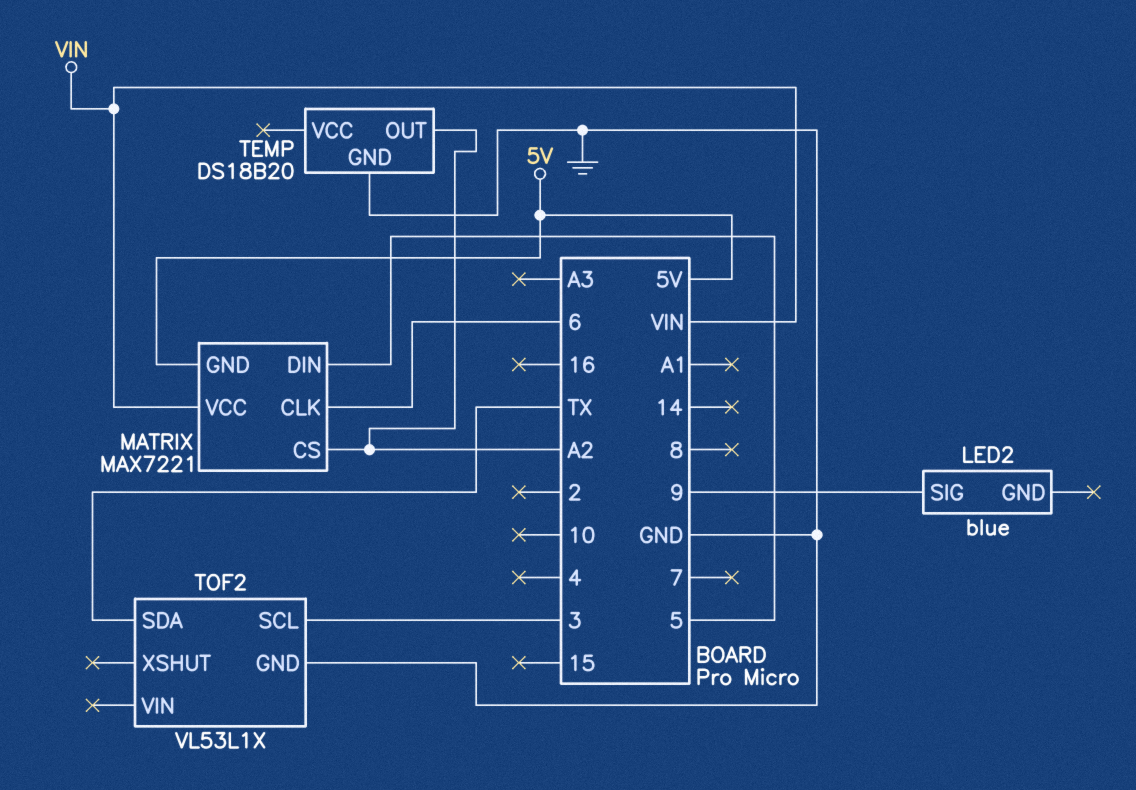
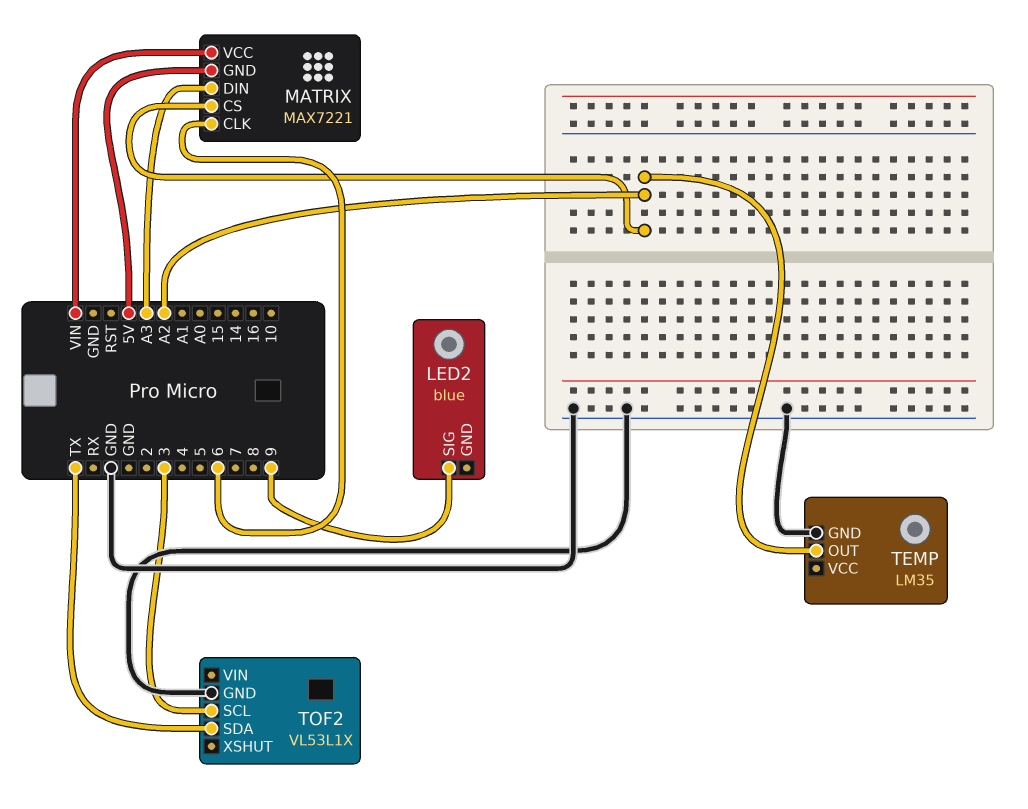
MATRIX pin DIN: 5 -> A3
TEMP: DS18B20 -> LM35

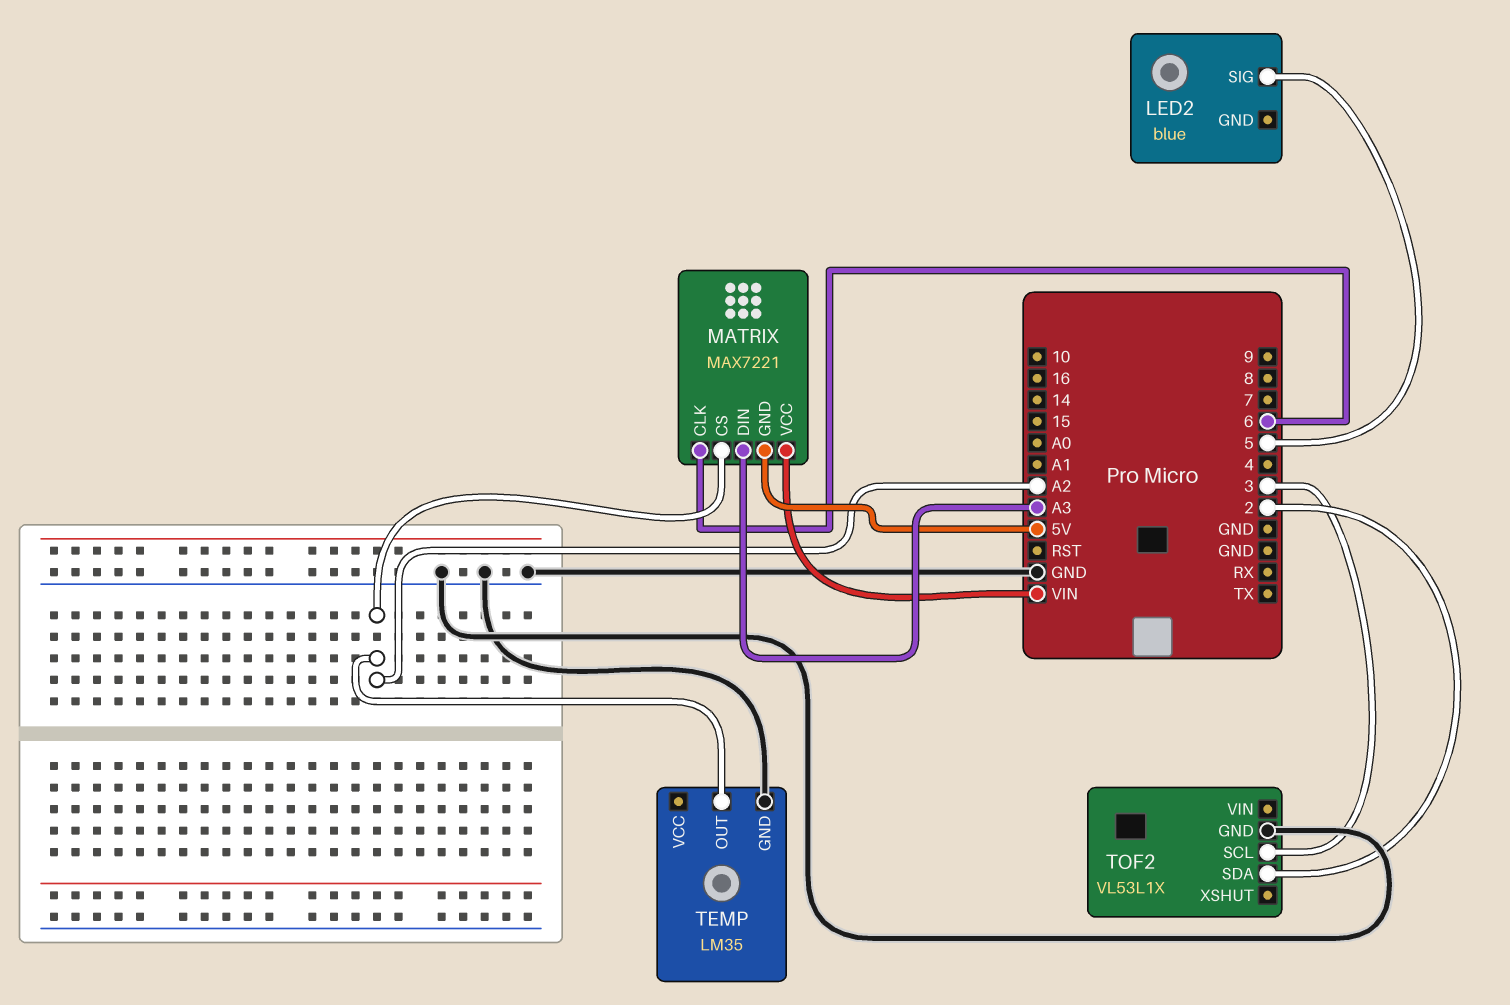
LED2 pin SIG: 9 -> 5
TOF2 pin SDA: TX -> 2

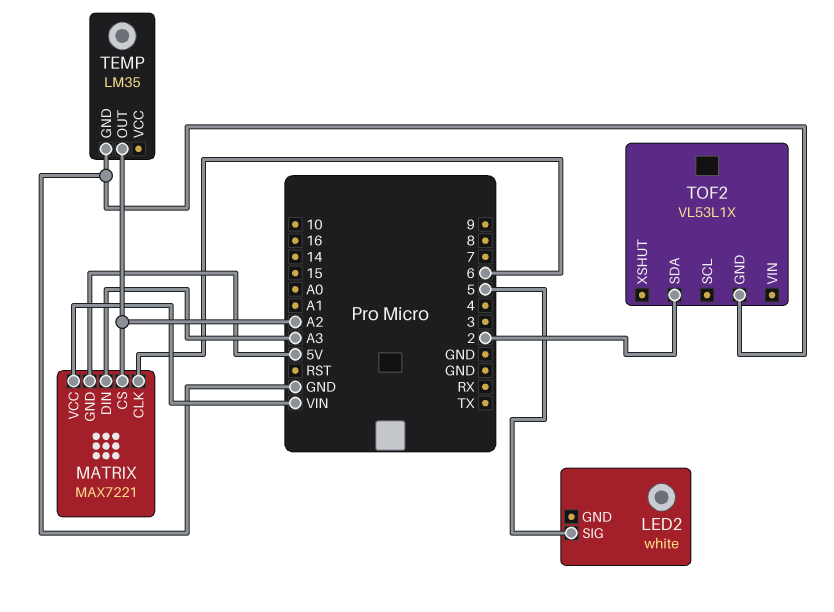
LED2: blue -> white
TOF2 pin SCL: 3 -> none

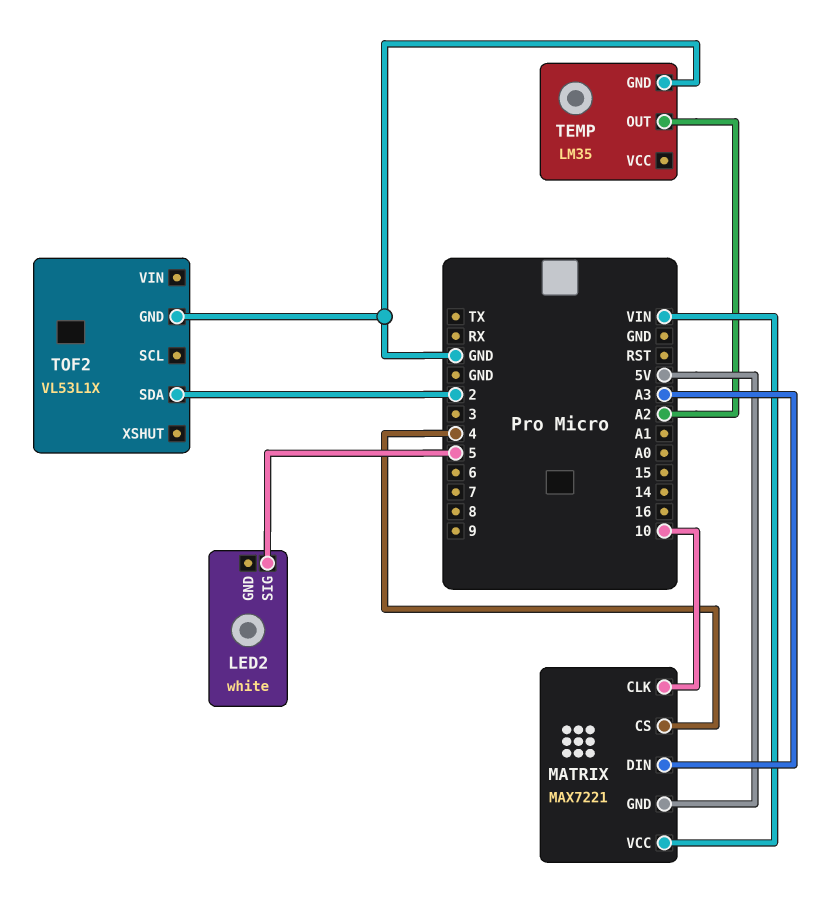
MATRIX pin CLK: 6 -> 10
MATRIX pin CS: A2 -> 4

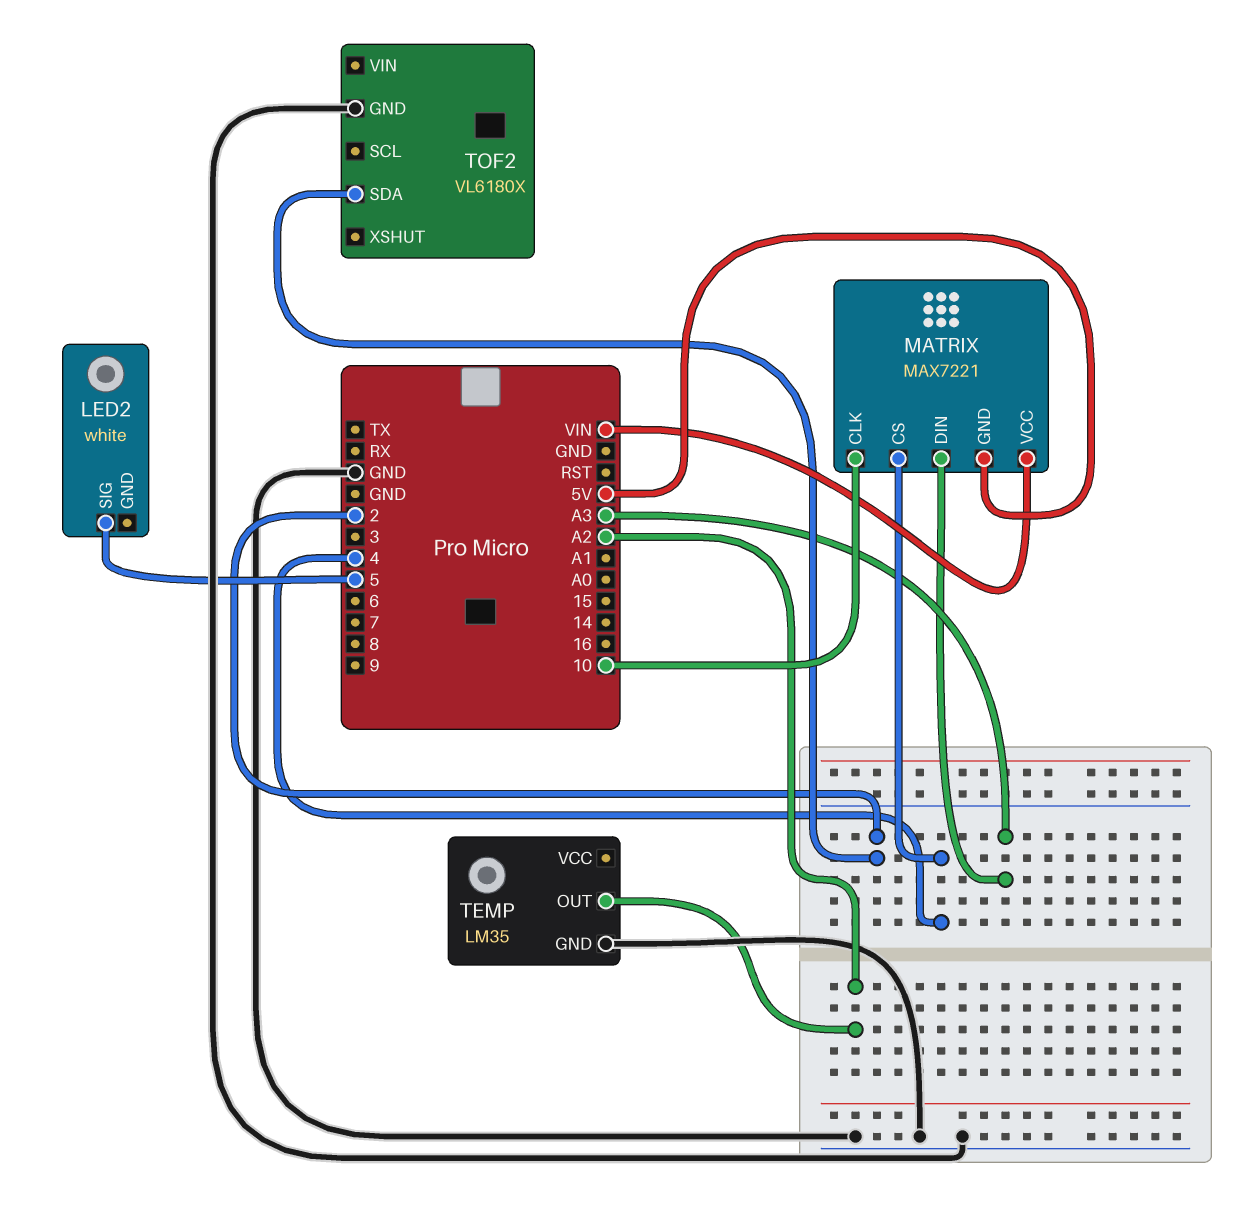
TOF2: VL53L1X -> VL6180X

